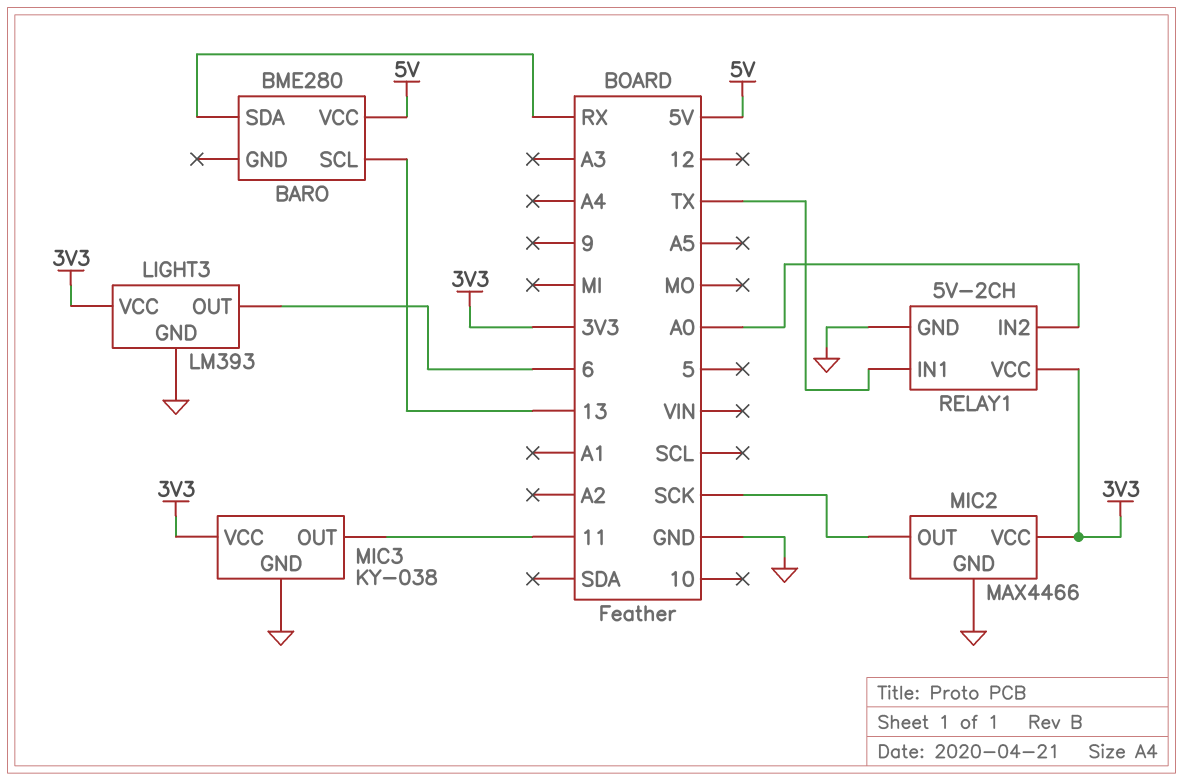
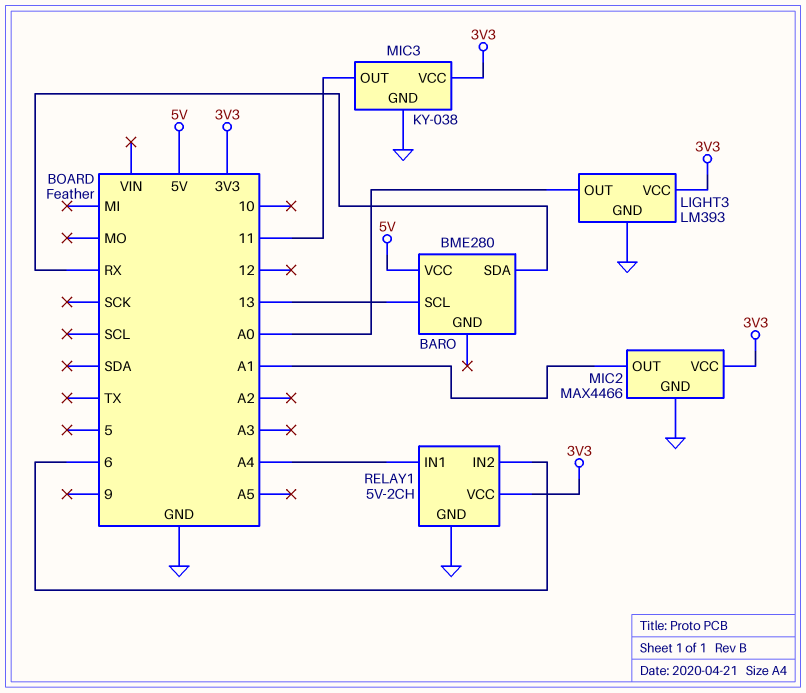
LIGHT3 pin OUT: 6 -> A0
MIC2 pin OUT: SCK -> A1
RELAY1 pin IN1: TX -> A4
RELAY1 pin IN2: A0 -> 6

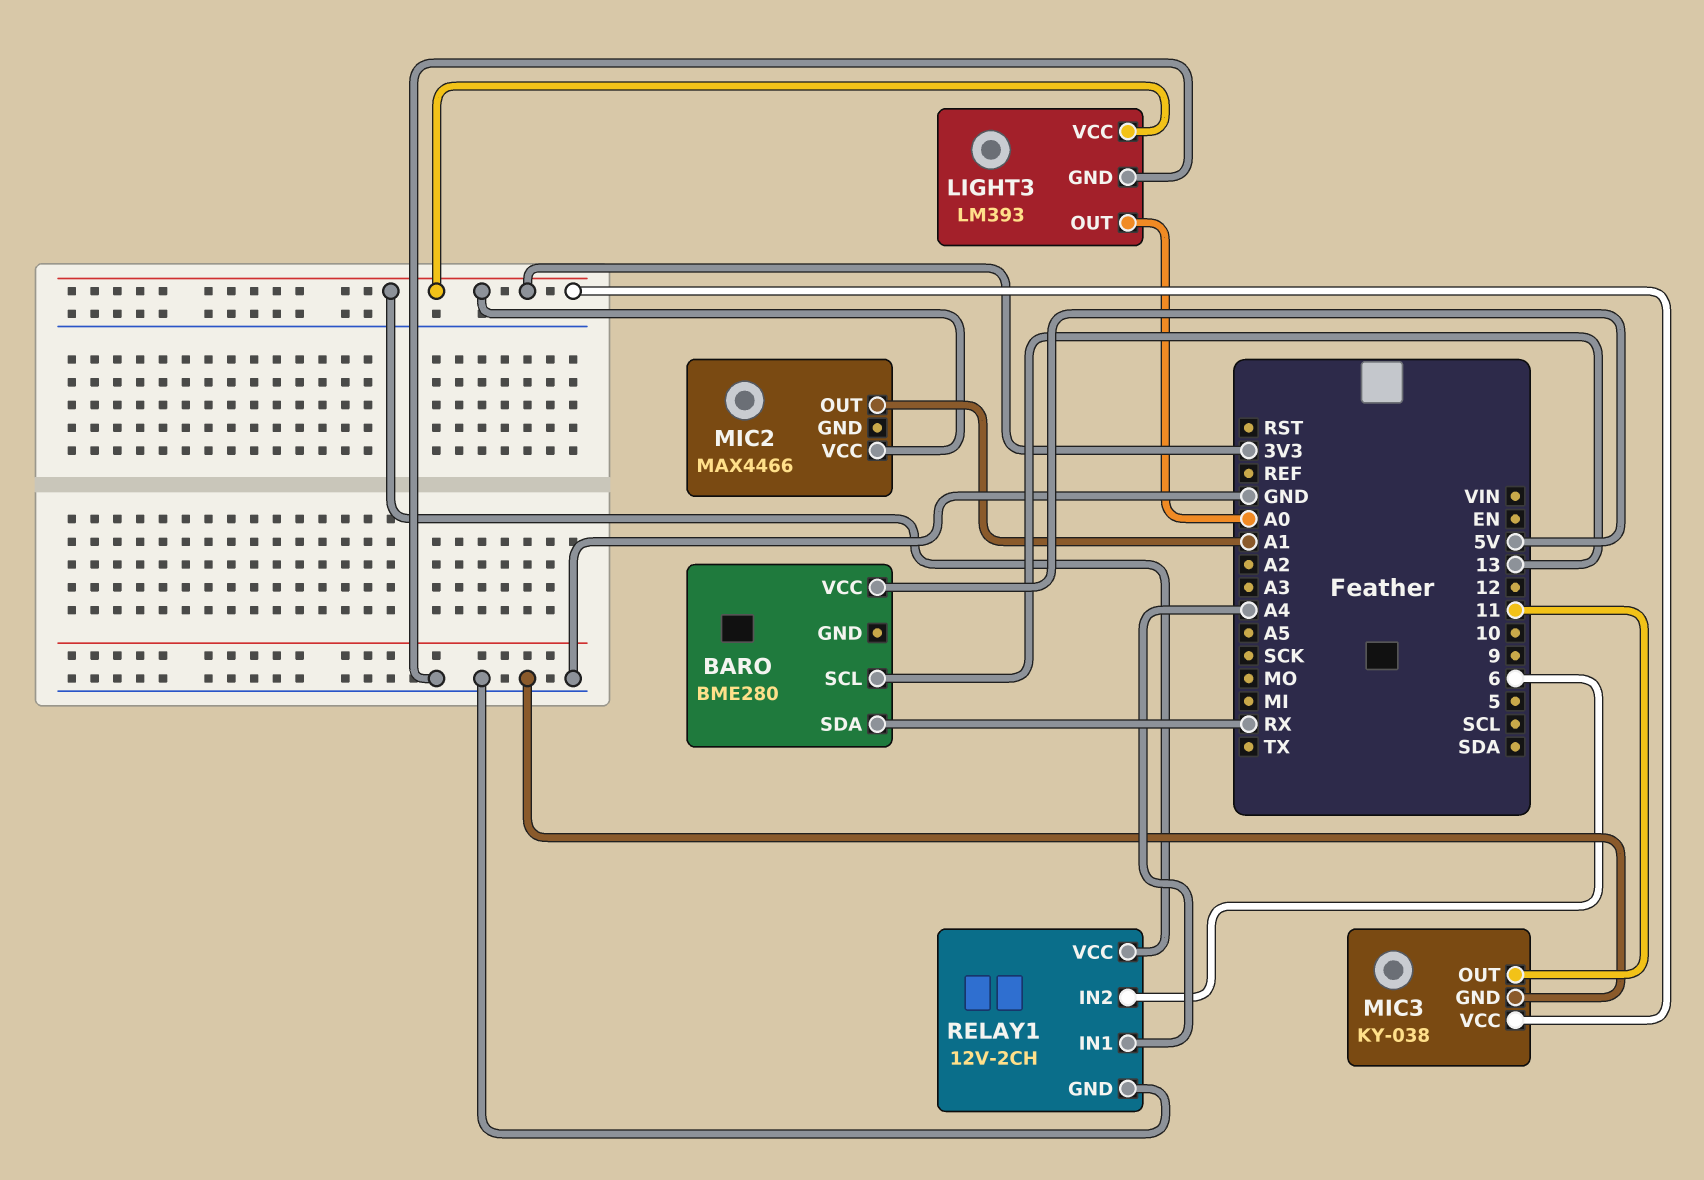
MIC2 pin GND: GND -> none
RELAY1: 5V-2CH -> 12V-2CH

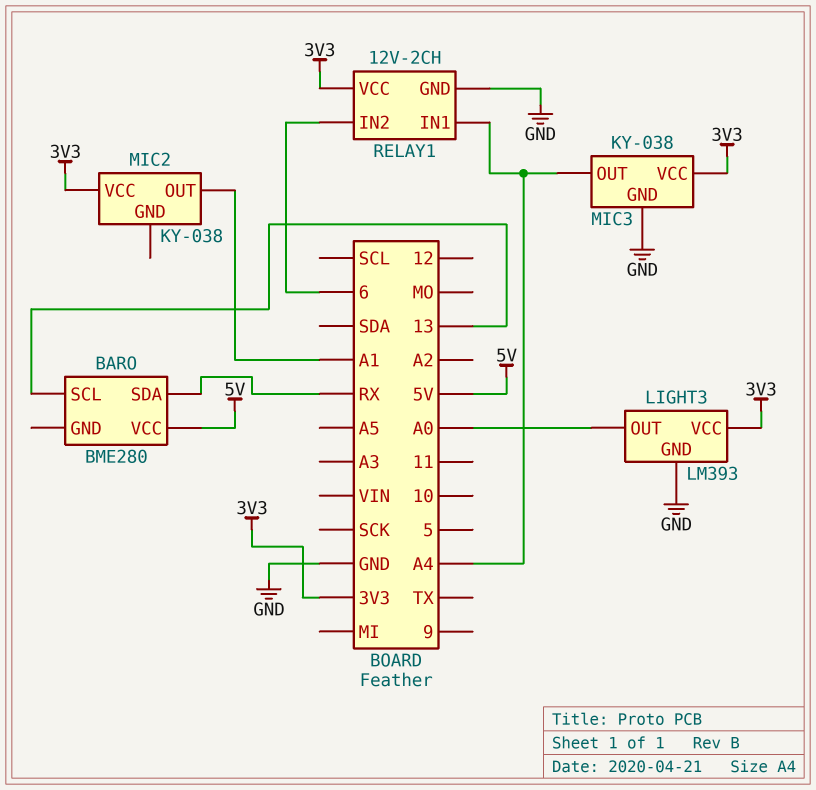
MIC2: MAX4466 -> KY-038
MIC3 pin OUT: 11 -> A4

